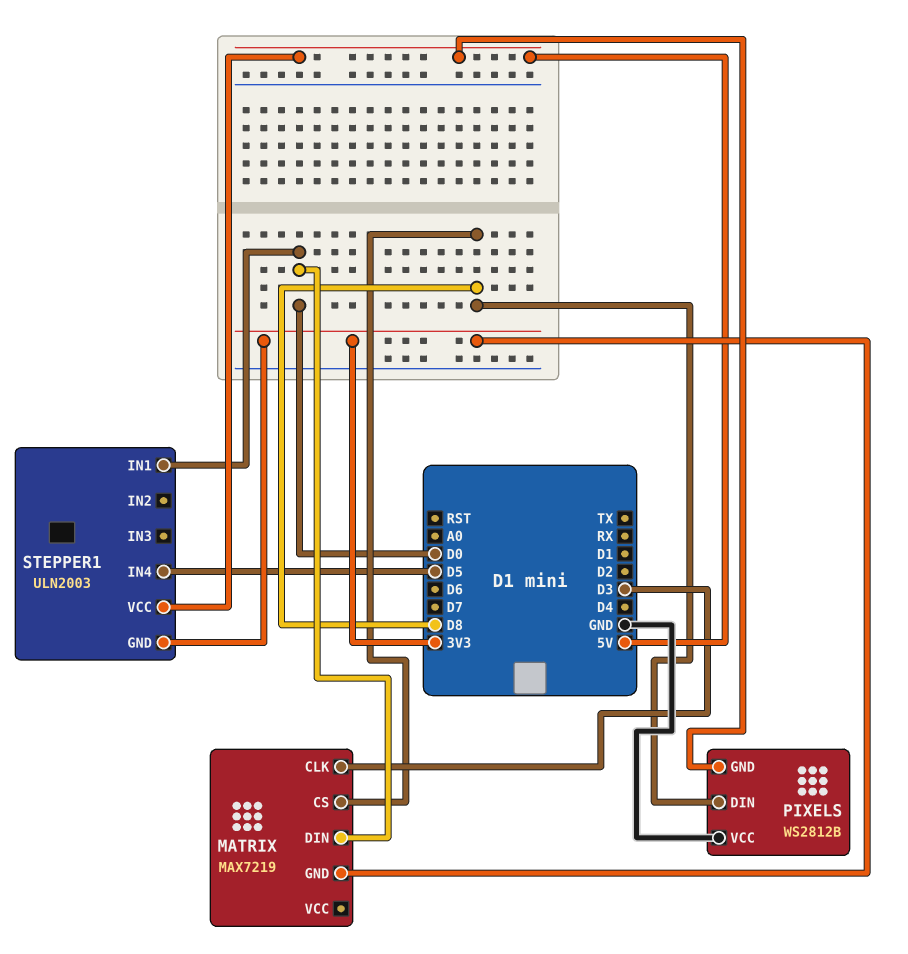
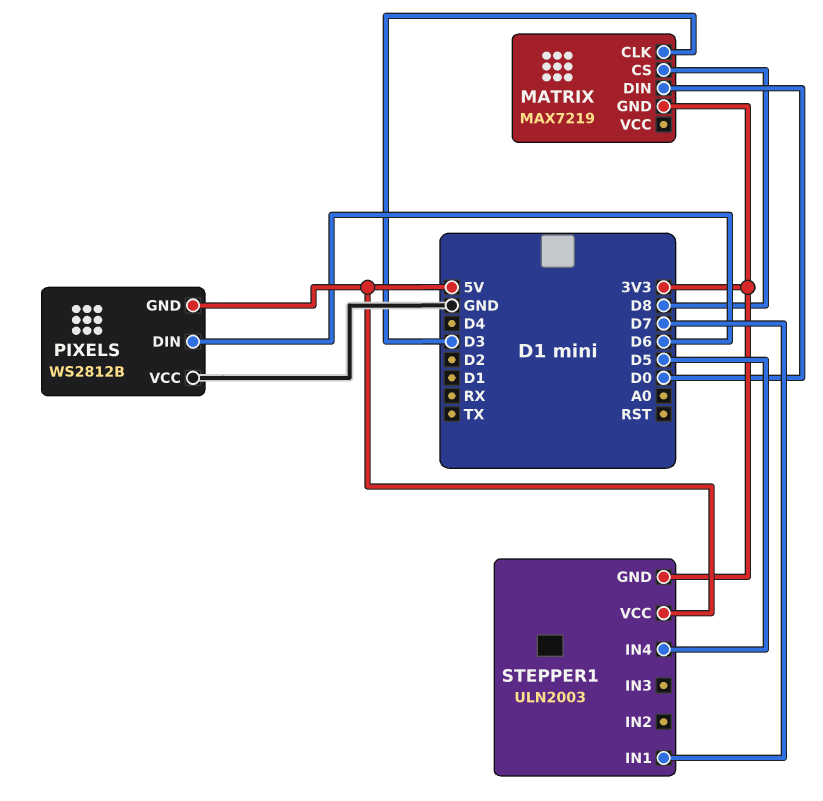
PIXELS pin DIN: D8 -> D6
STEPPER1 pin IN1: D0 -> D7

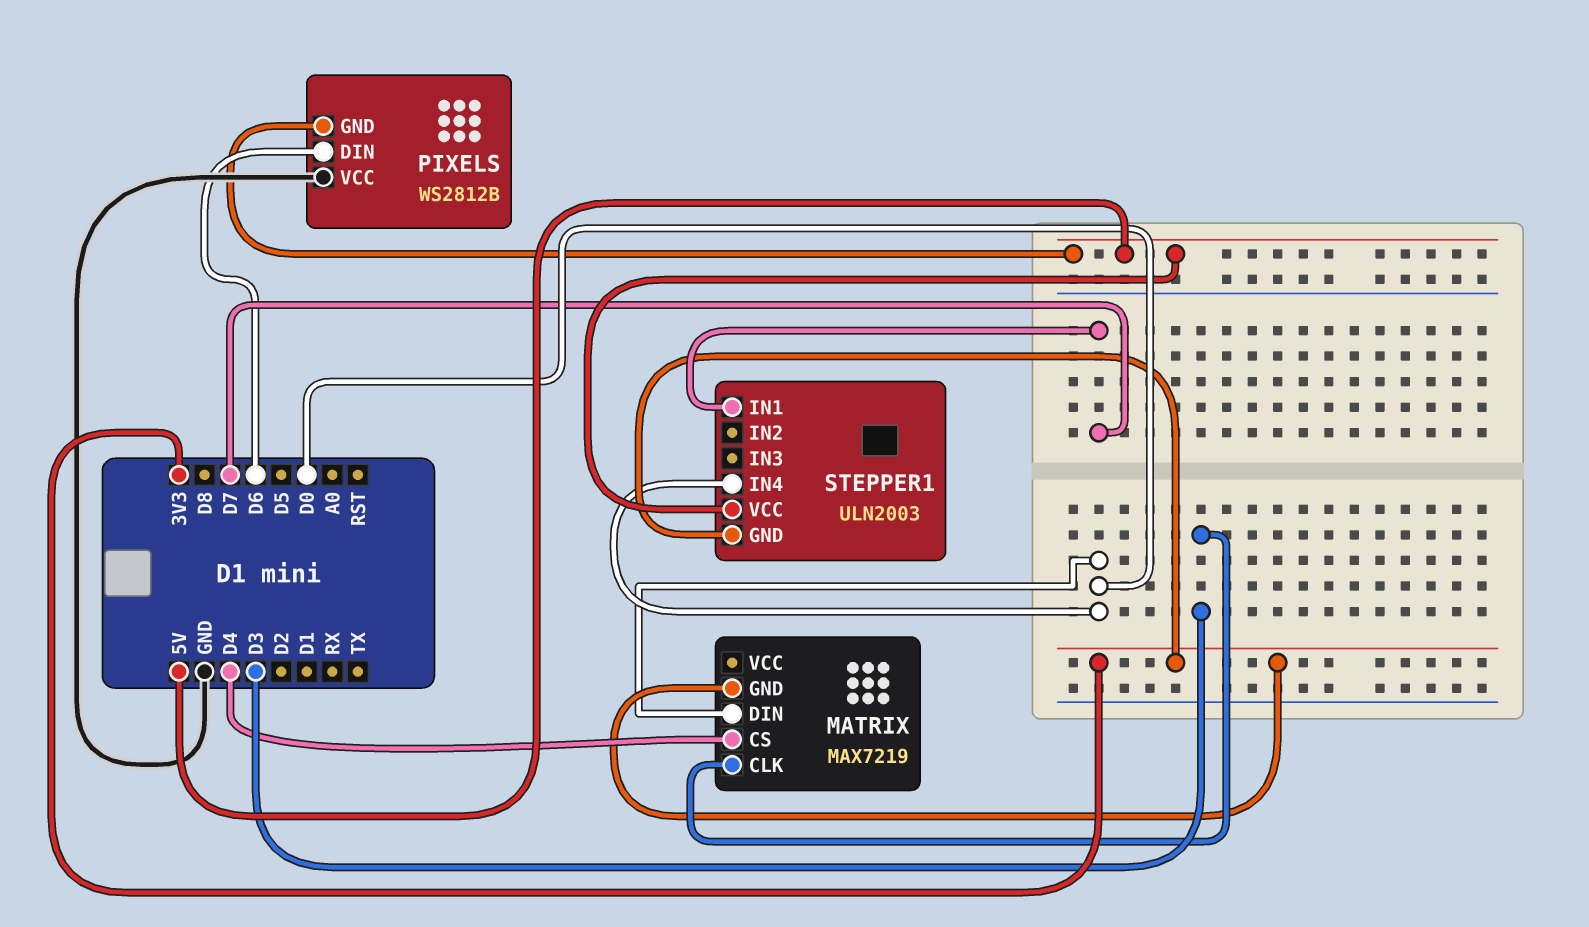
MATRIX pin CS: D8 -> D4
STEPPER1 pin IN4: D5 -> D0

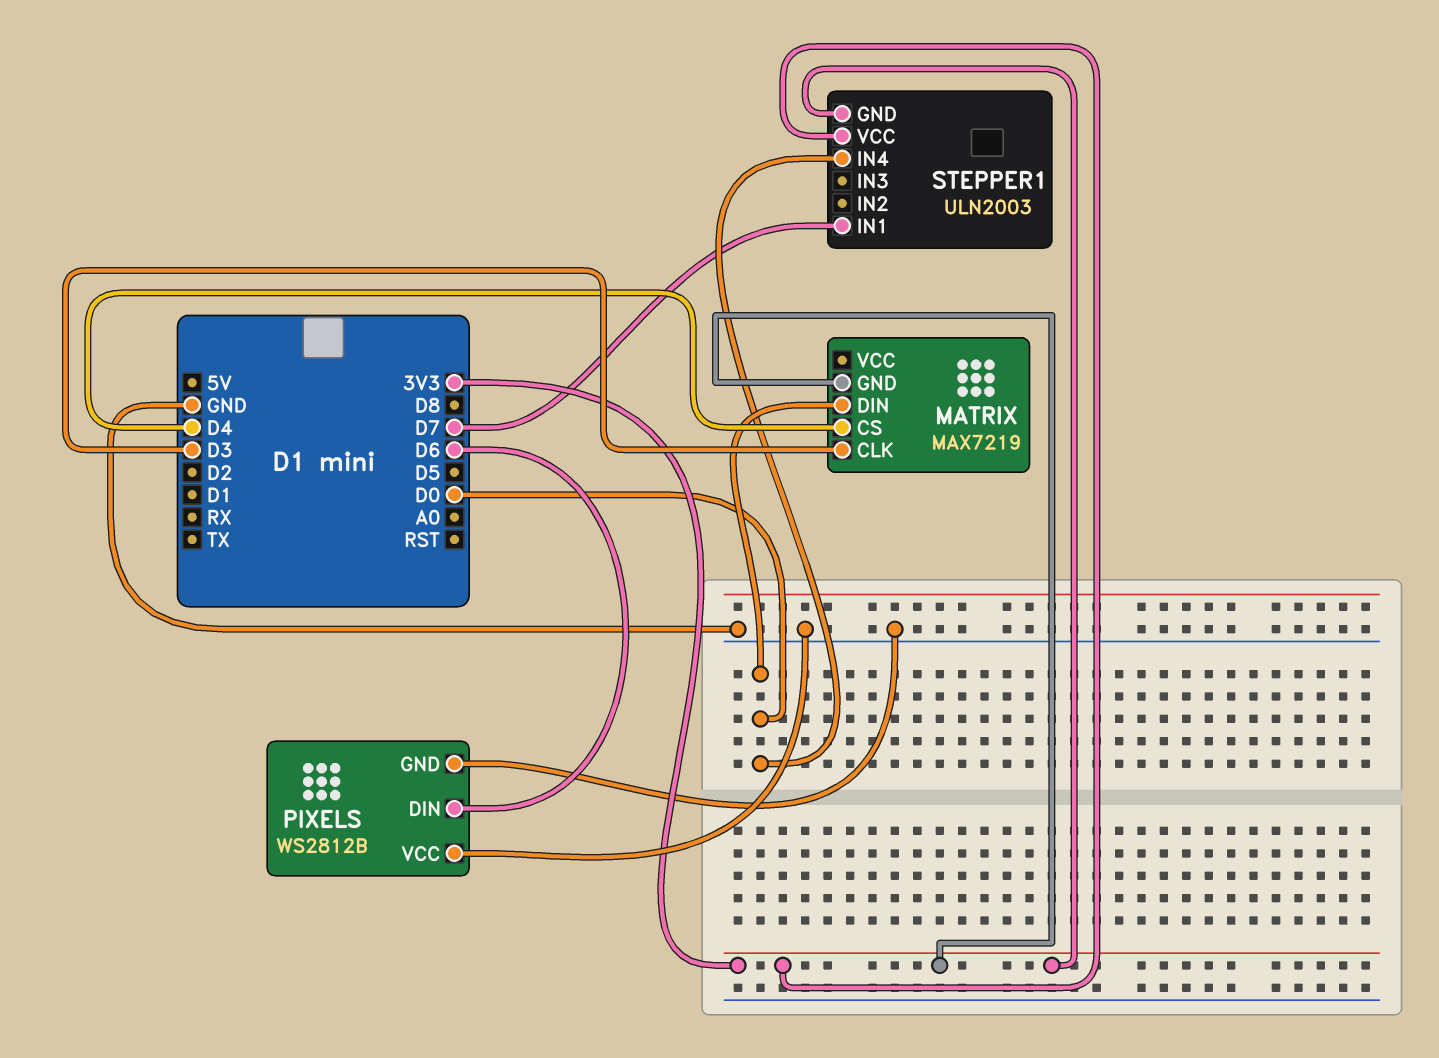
PIXELS pin GND: 5V -> GND
STEPPER1 pin VCC: 5V -> 3V3

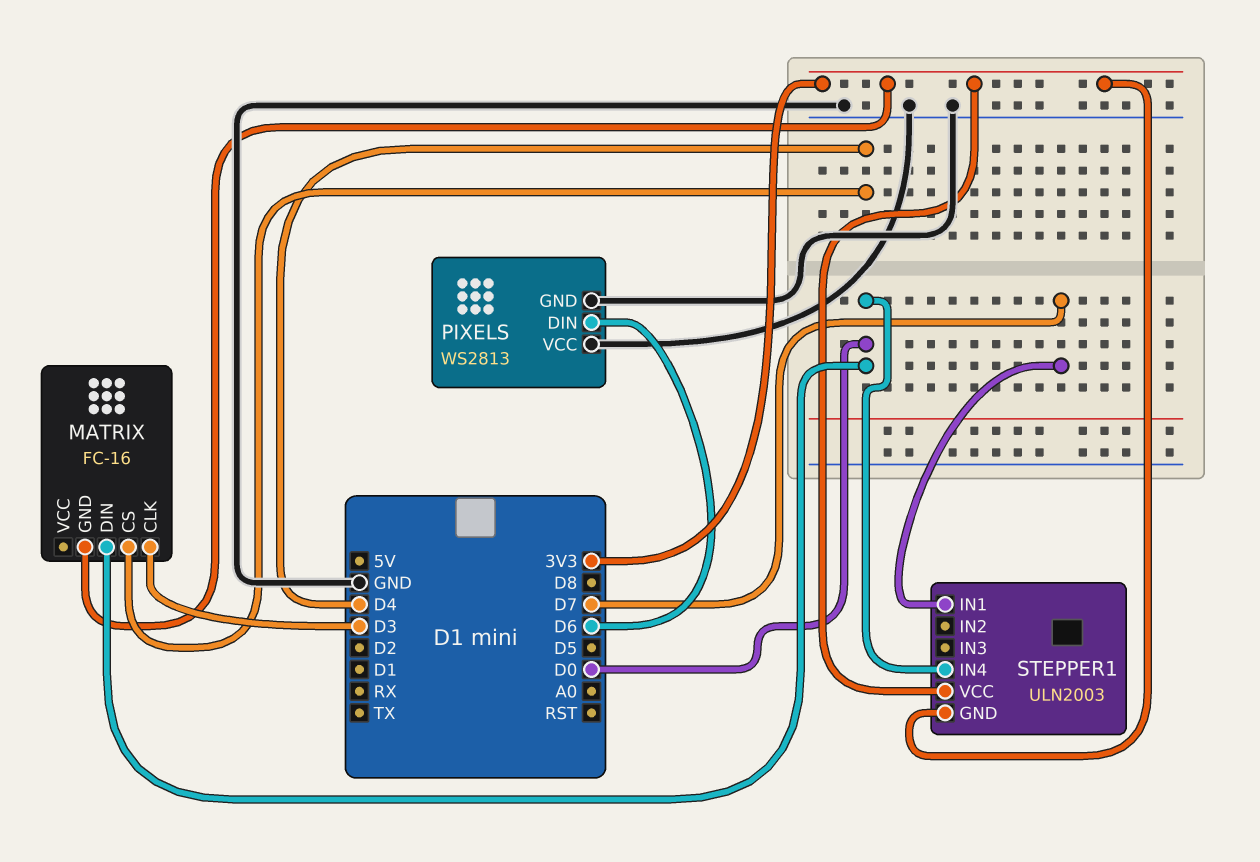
MATRIX: MAX7219 -> FC-16
PIXELS: WS2812B -> WS2813

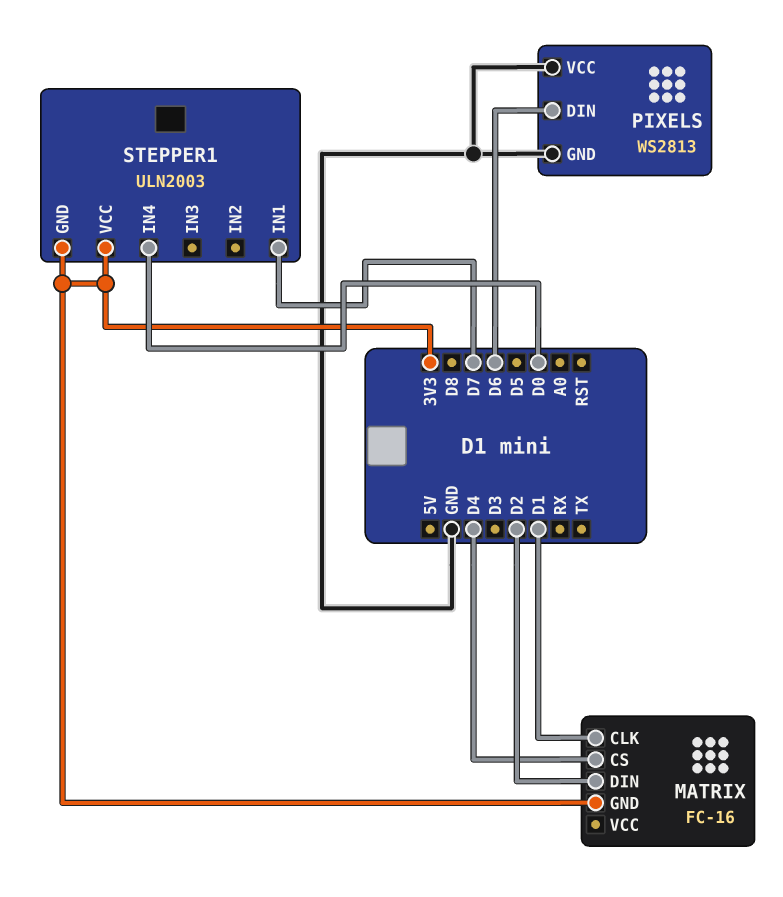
MATRIX pin CLK: D3 -> D1
MATRIX pin DIN: D0 -> D2

